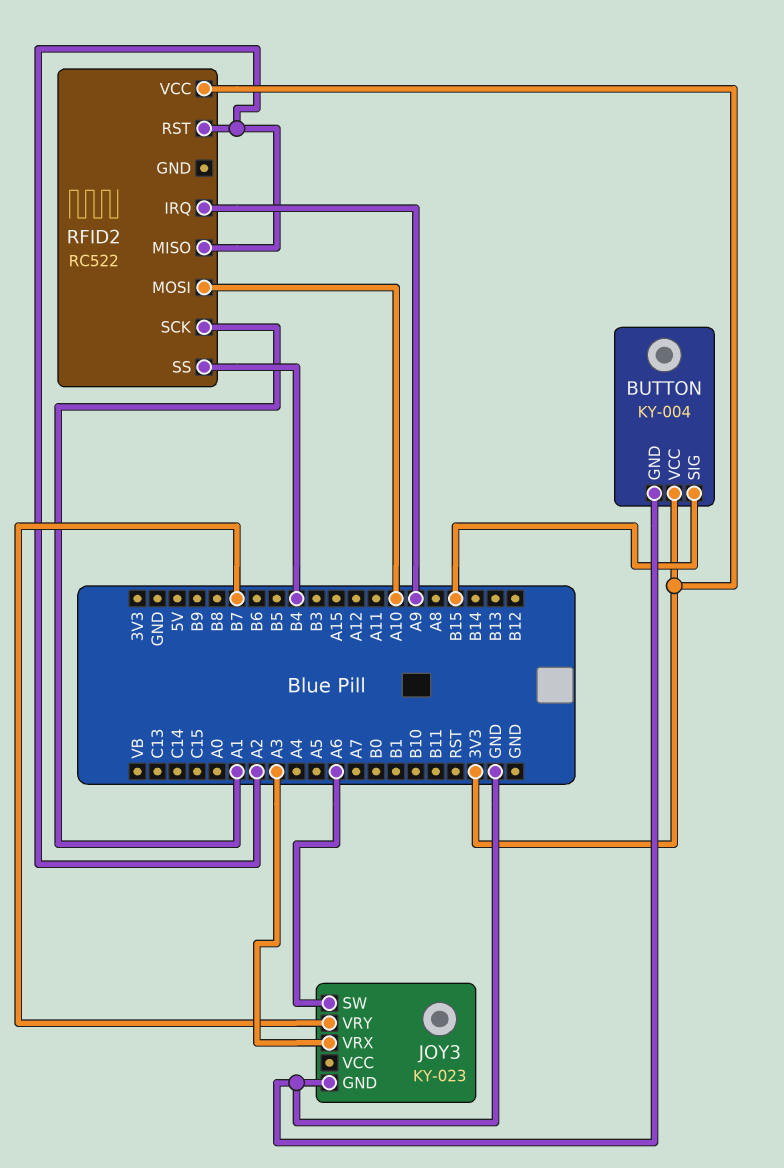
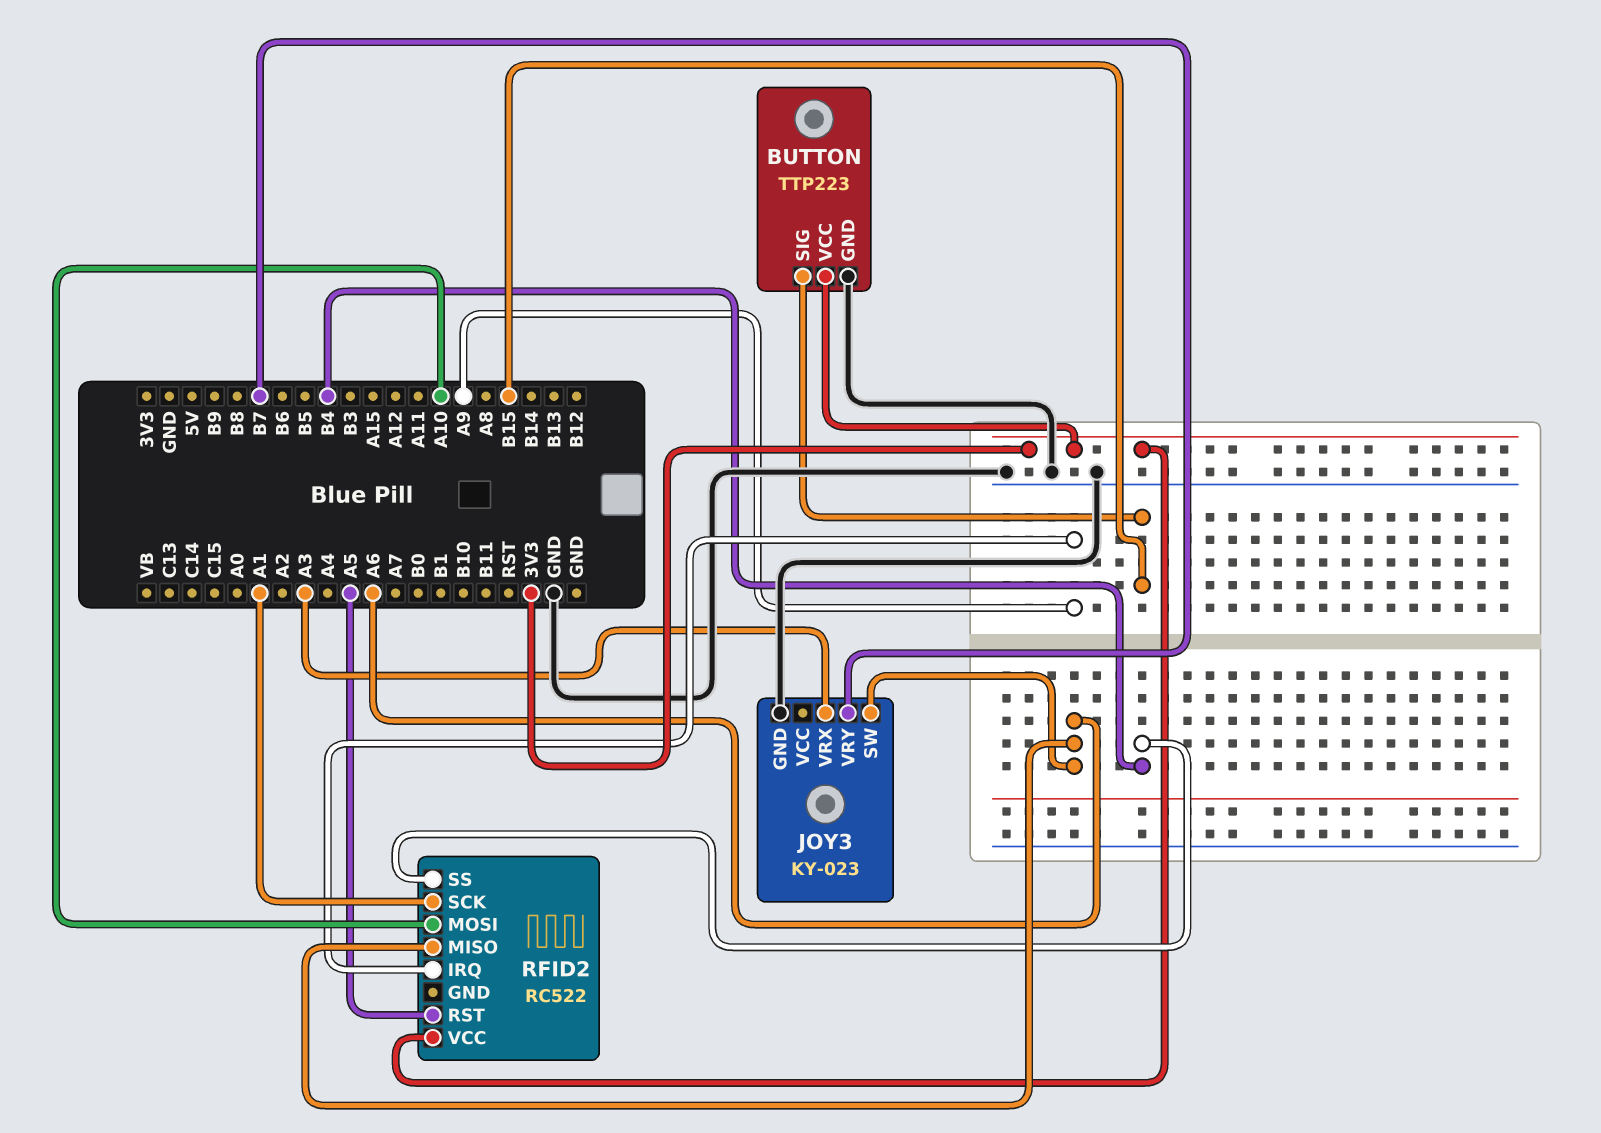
BUTTON: KY-004 -> TTP223
RFID2 pin MISO: A2 -> A6
RFID2 pin RST: A2 -> A5

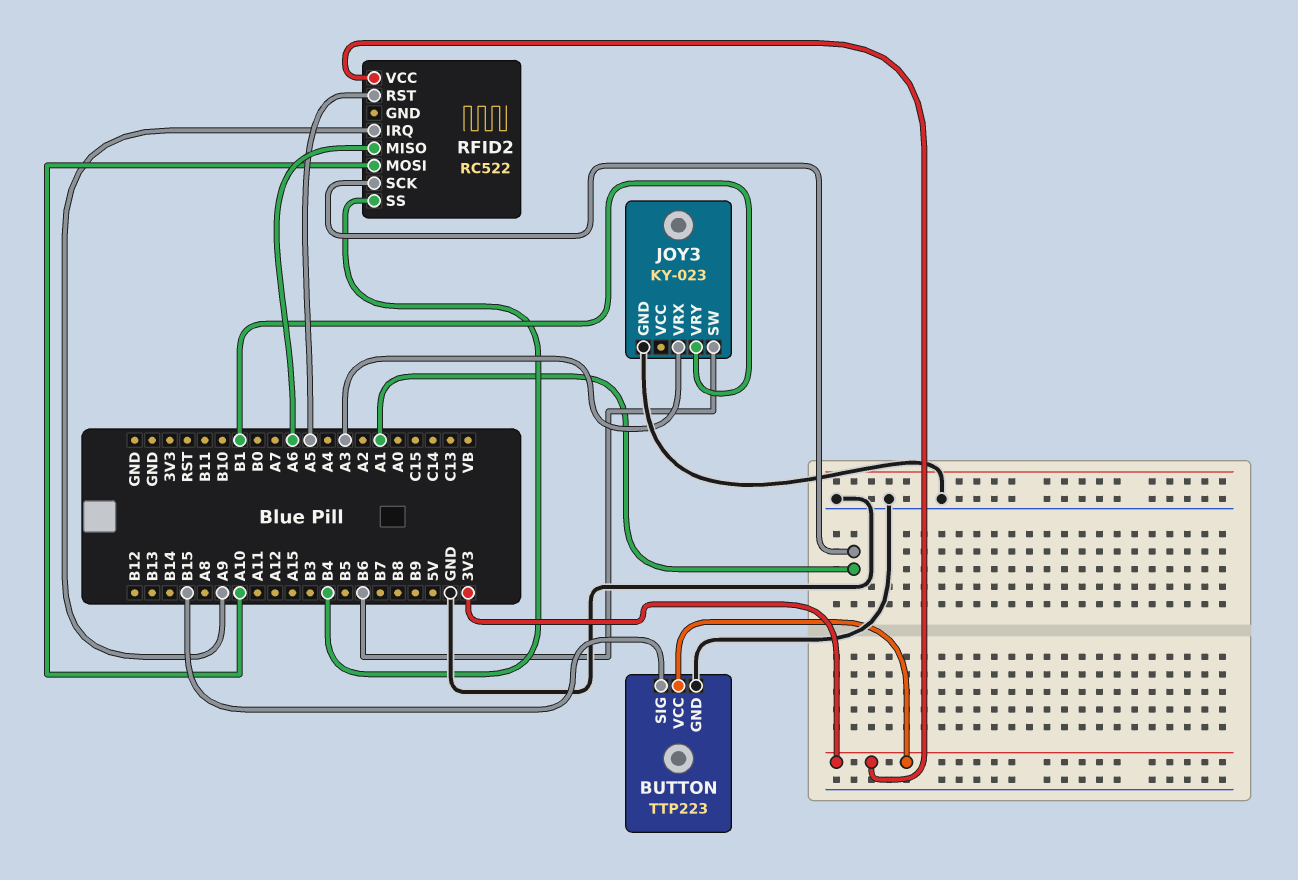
JOY3 pin SW: A6 -> B6
JOY3 pin VRY: B7 -> B1

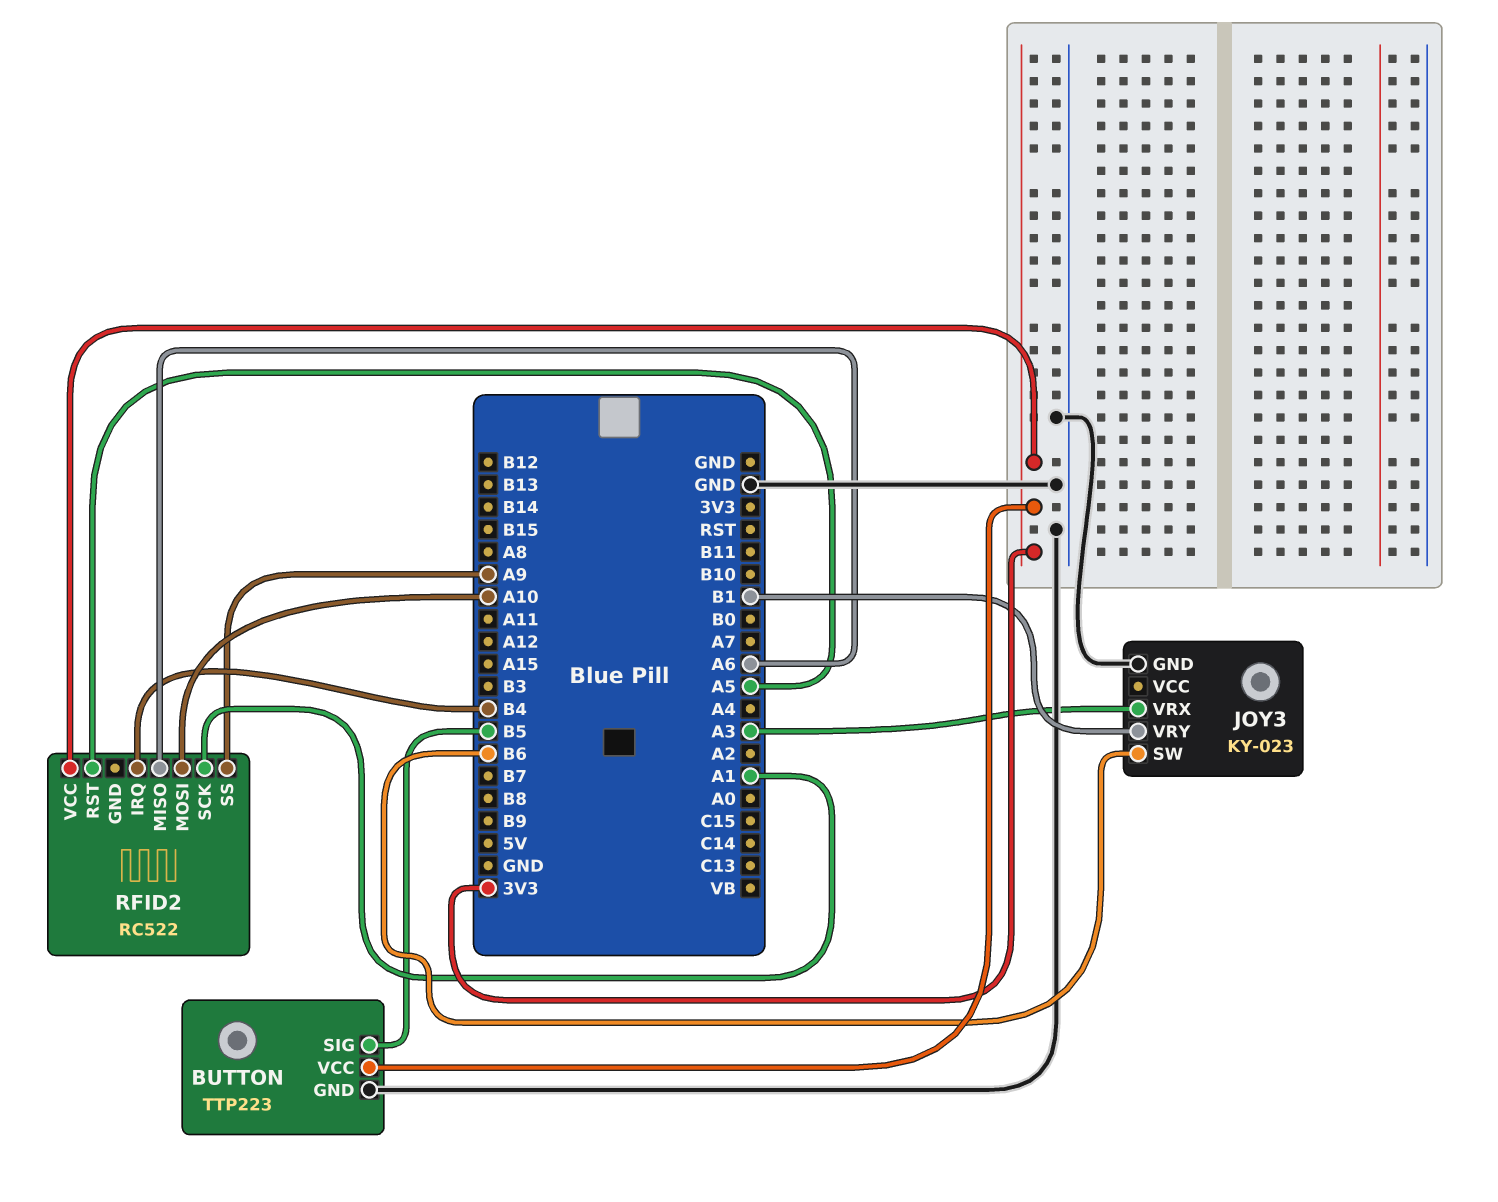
BUTTON pin SIG: B15 -> B5
RFID2 pin IRQ: A9 -> B4
RFID2 pin SS: B4 -> A9

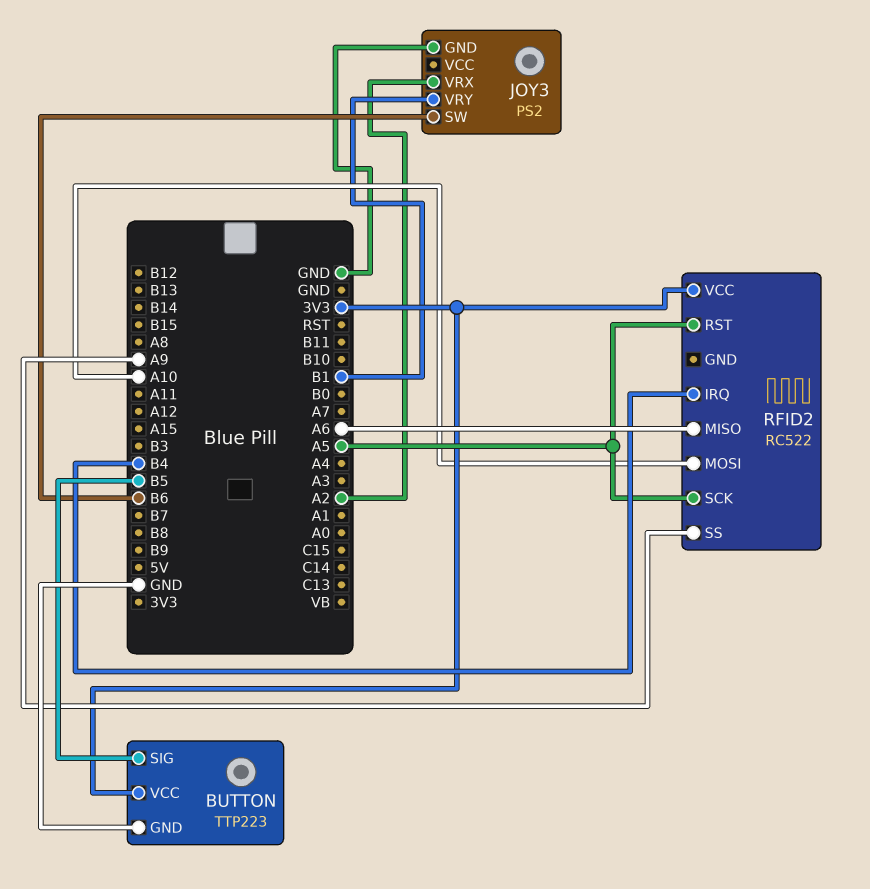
JOY3: KY-023 -> PS2
JOY3 pin VRX: A3 -> A2
RFID2 pin SCK: A1 -> A5

